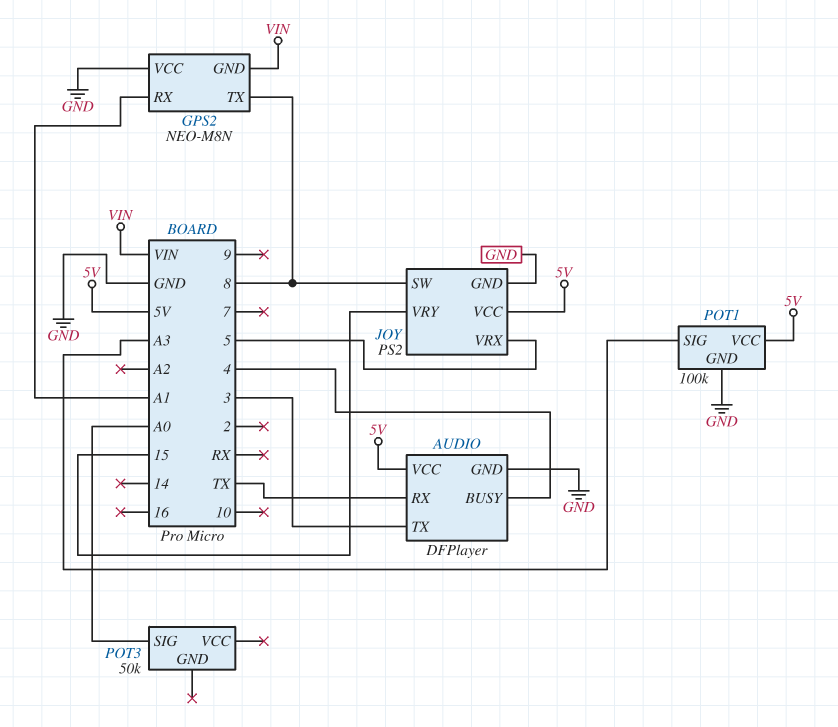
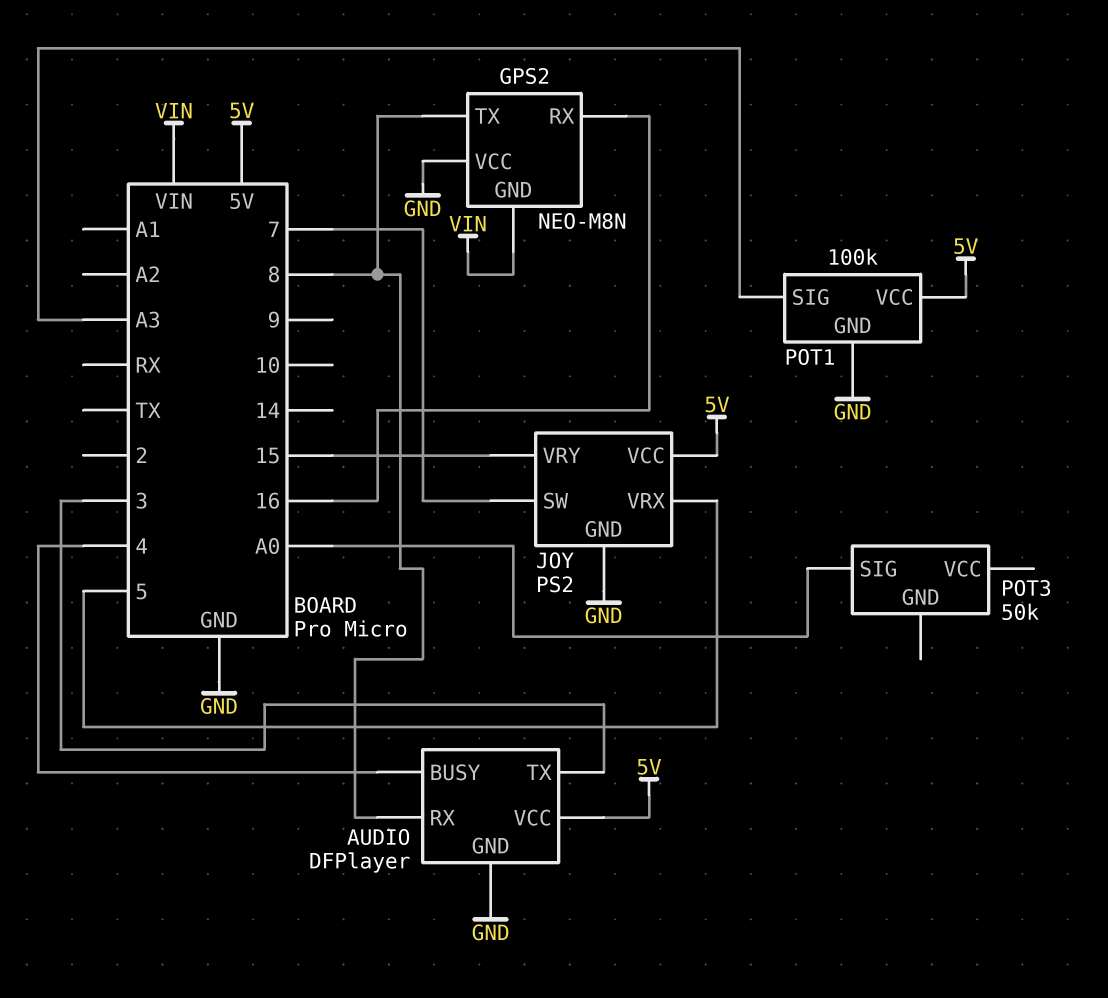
AUDIO pin RX: TX -> 8
GPS2 pin RX: A1 -> 16
JOY pin SW: 8 -> 7

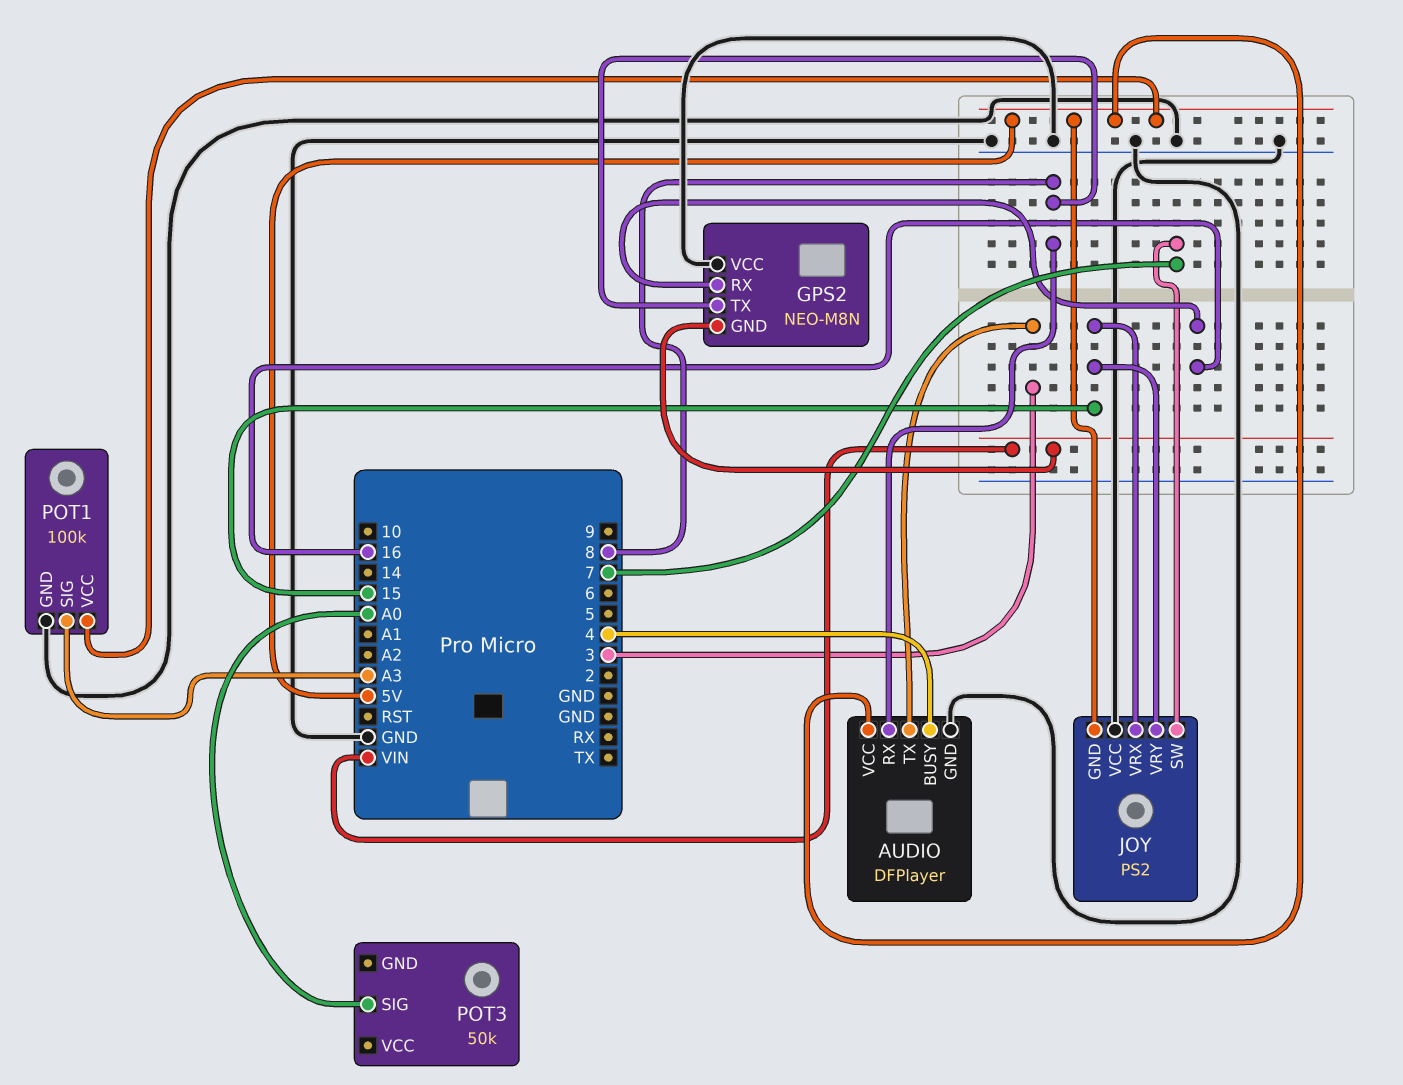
JOY pin GND: GND -> 5V
JOY pin VCC: 5V -> GND
JOY pin VRX: 5 -> 15

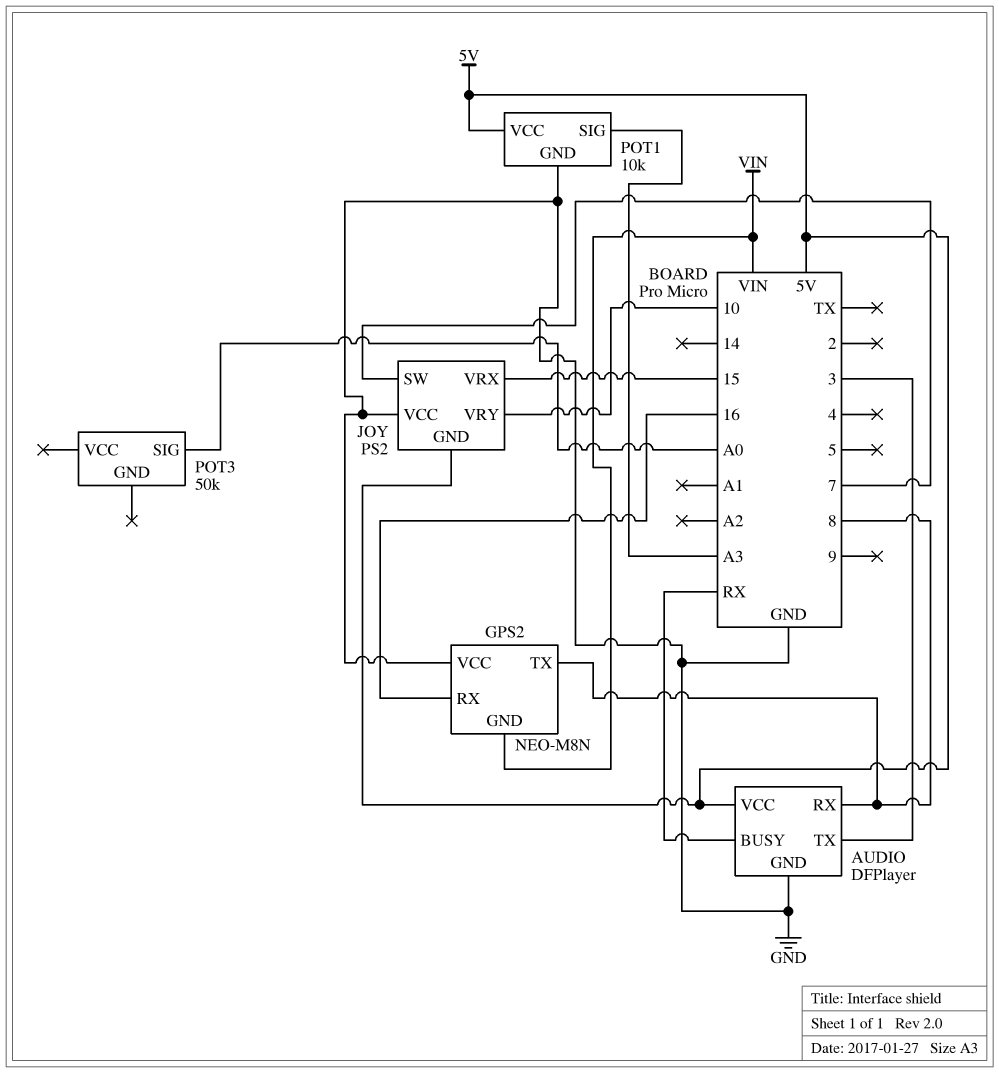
AUDIO pin BUSY: 4 -> RX
JOY pin VRY: 15 -> 10
POT1: 100k -> 10k

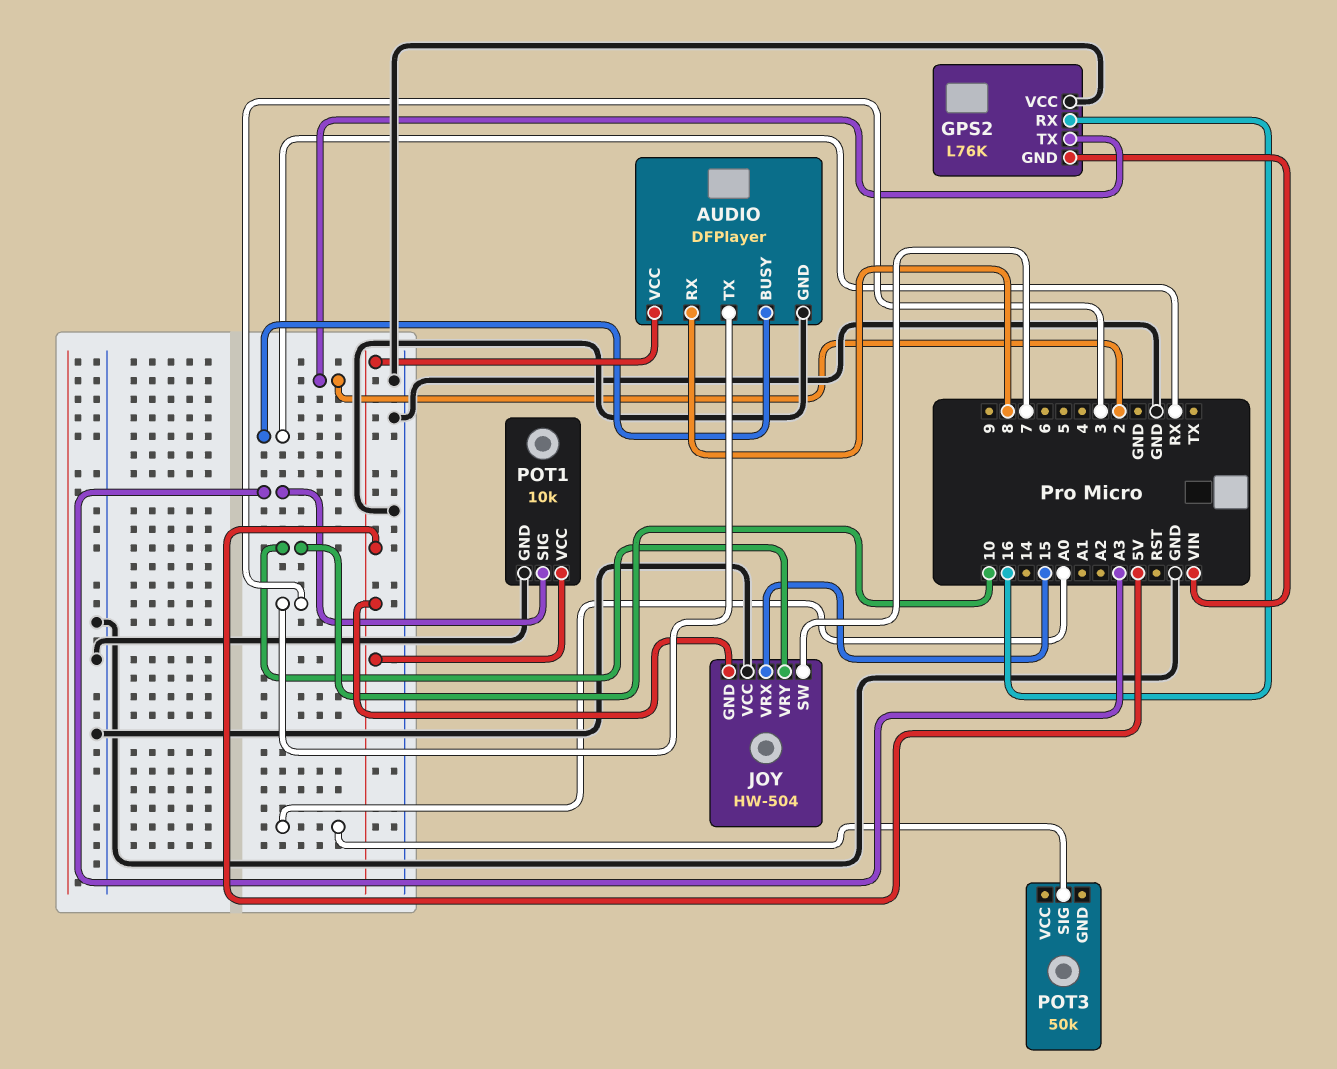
GPS2: NEO-M8N -> L76K
GPS2 pin TX: 8 -> 2
JOY: PS2 -> HW-504

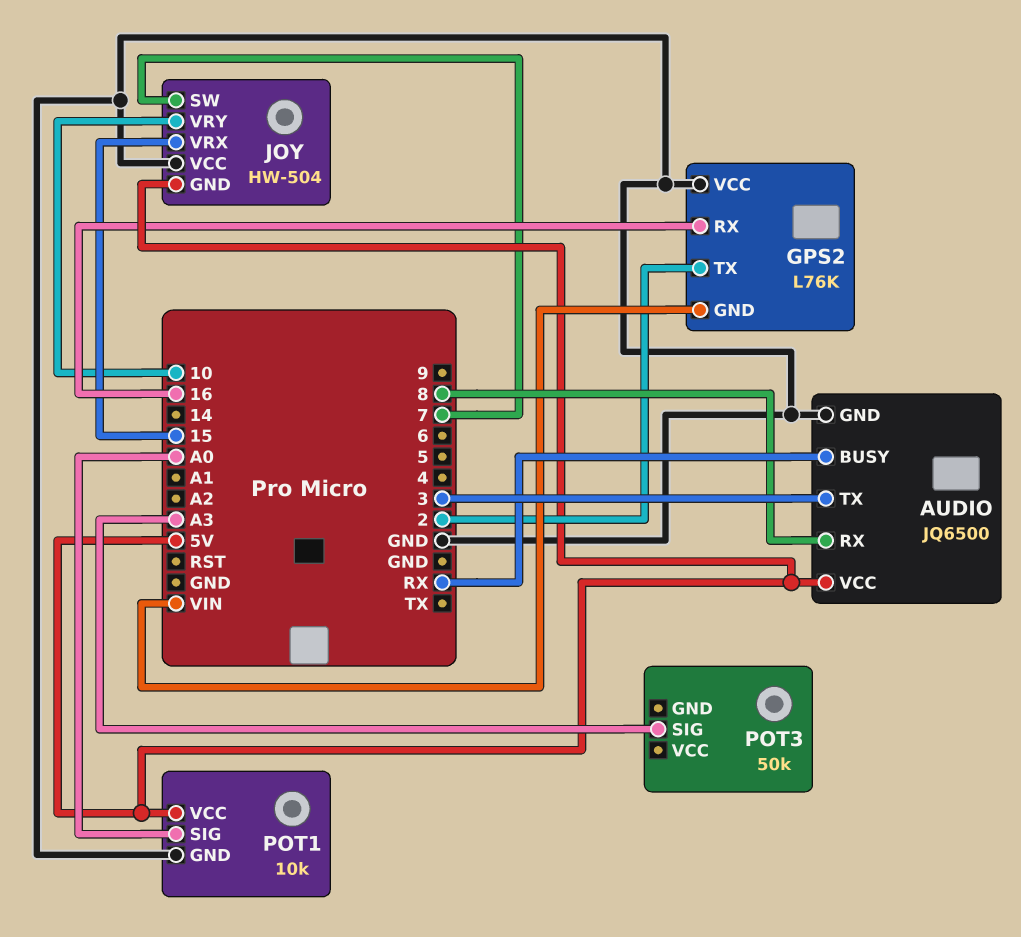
AUDIO: DFPlayer -> JQ6500
POT1 pin SIG: A3 -> A0
POT3 pin SIG: A0 -> A3

